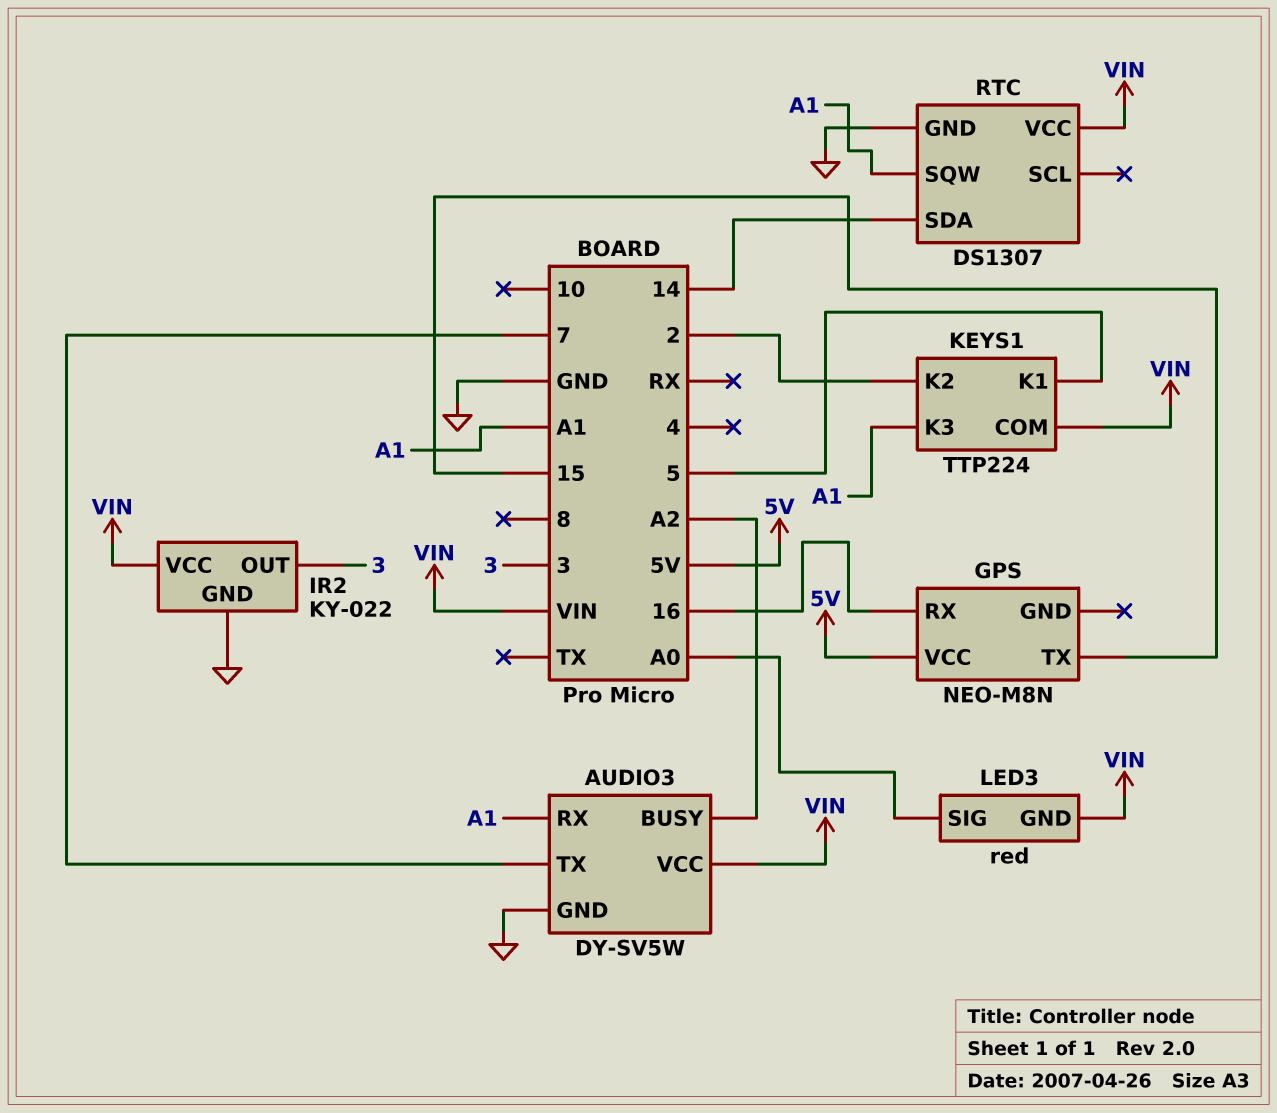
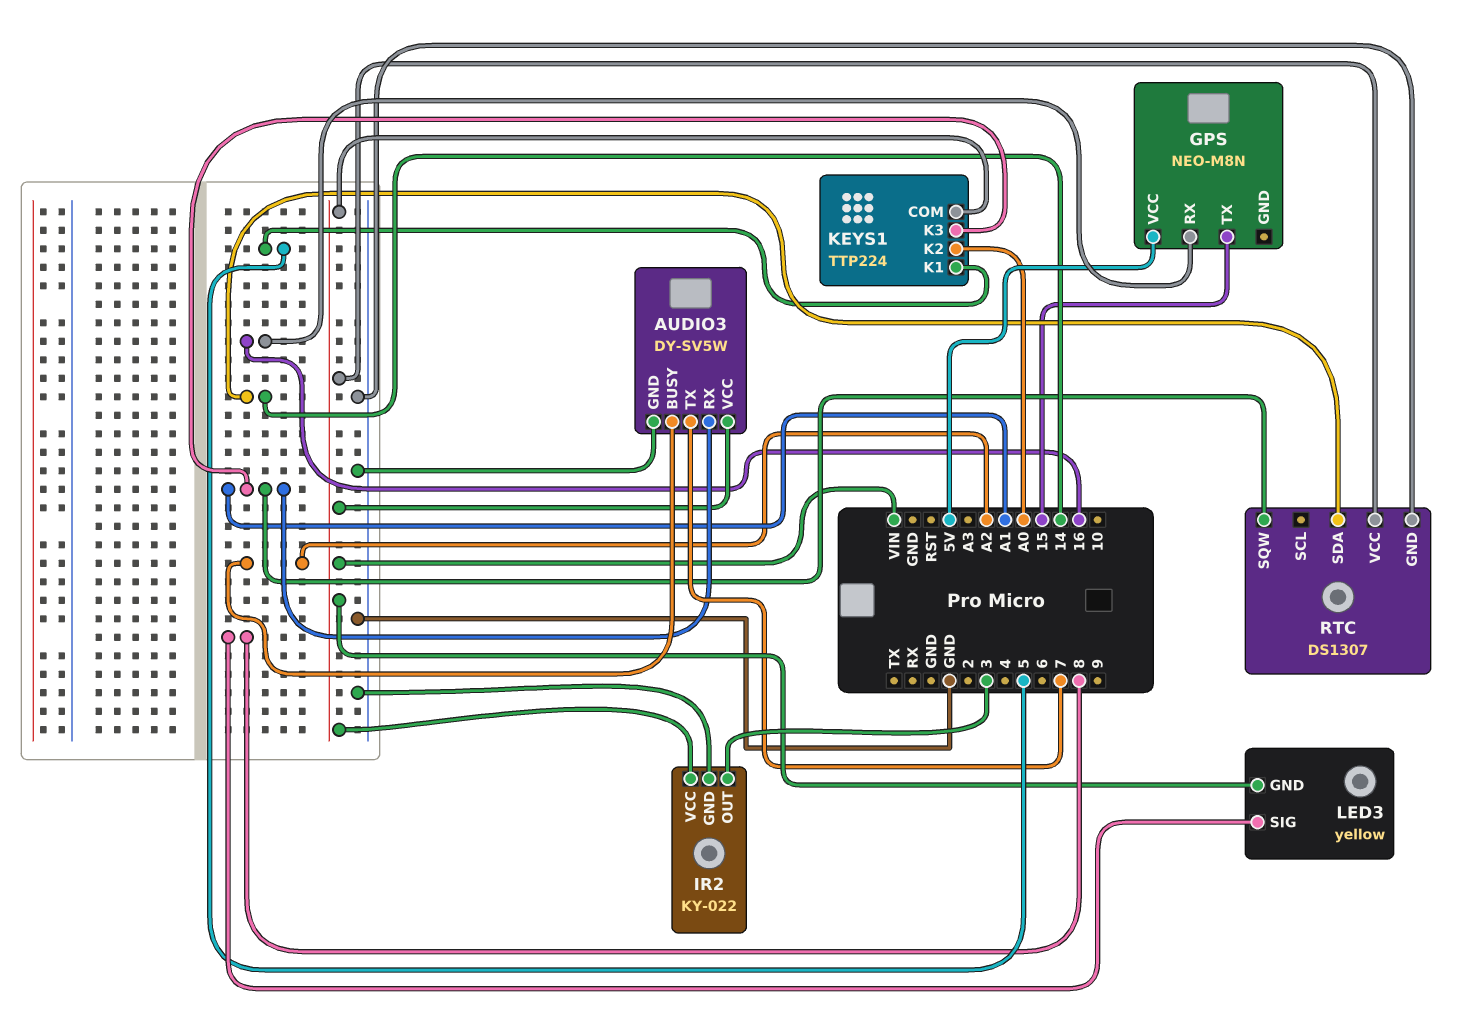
KEYS1 pin K2: 2 -> A0
LED3: red -> yellow
LED3 pin SIG: A0 -> 8

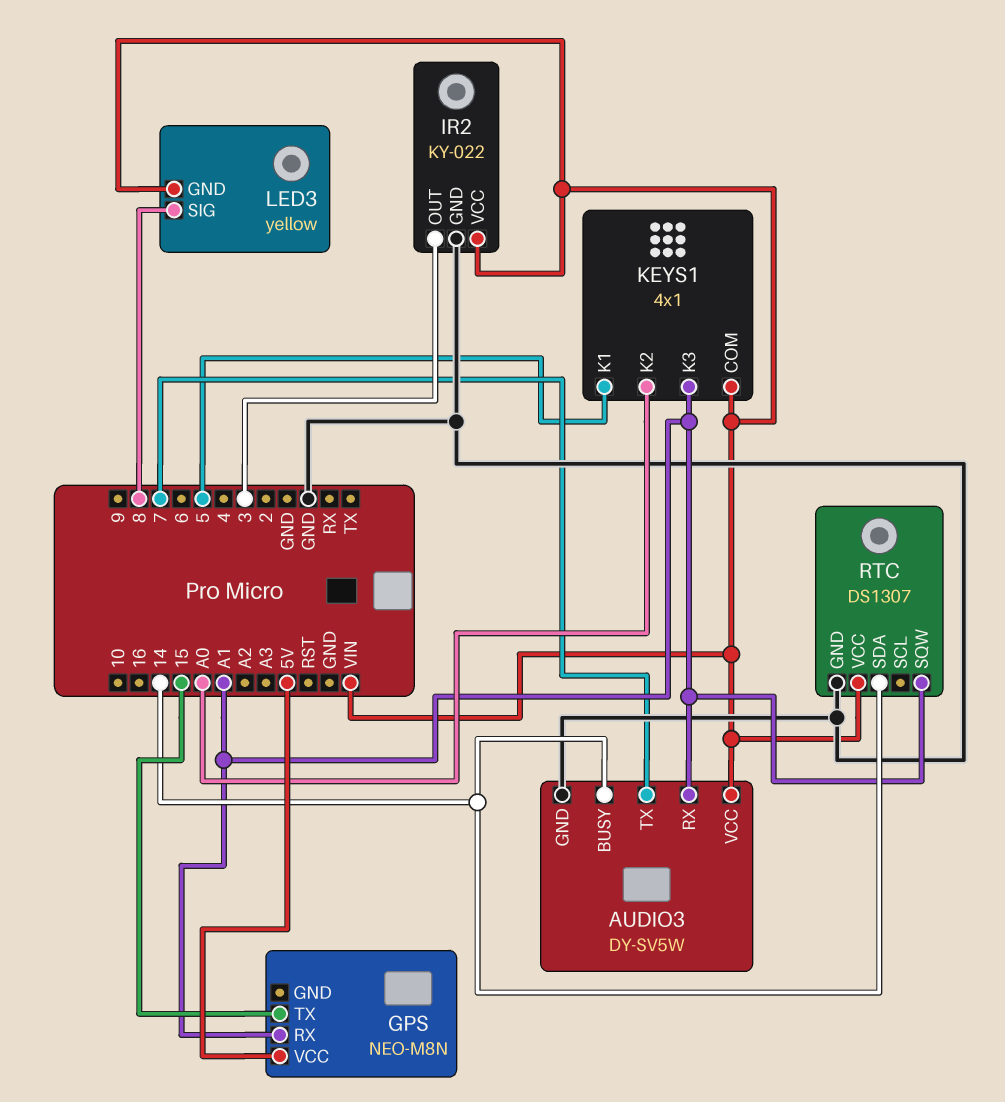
AUDIO3 pin BUSY: A2 -> 14
GPS pin RX: 16 -> A1
KEYS1: TTP224 -> 4x1

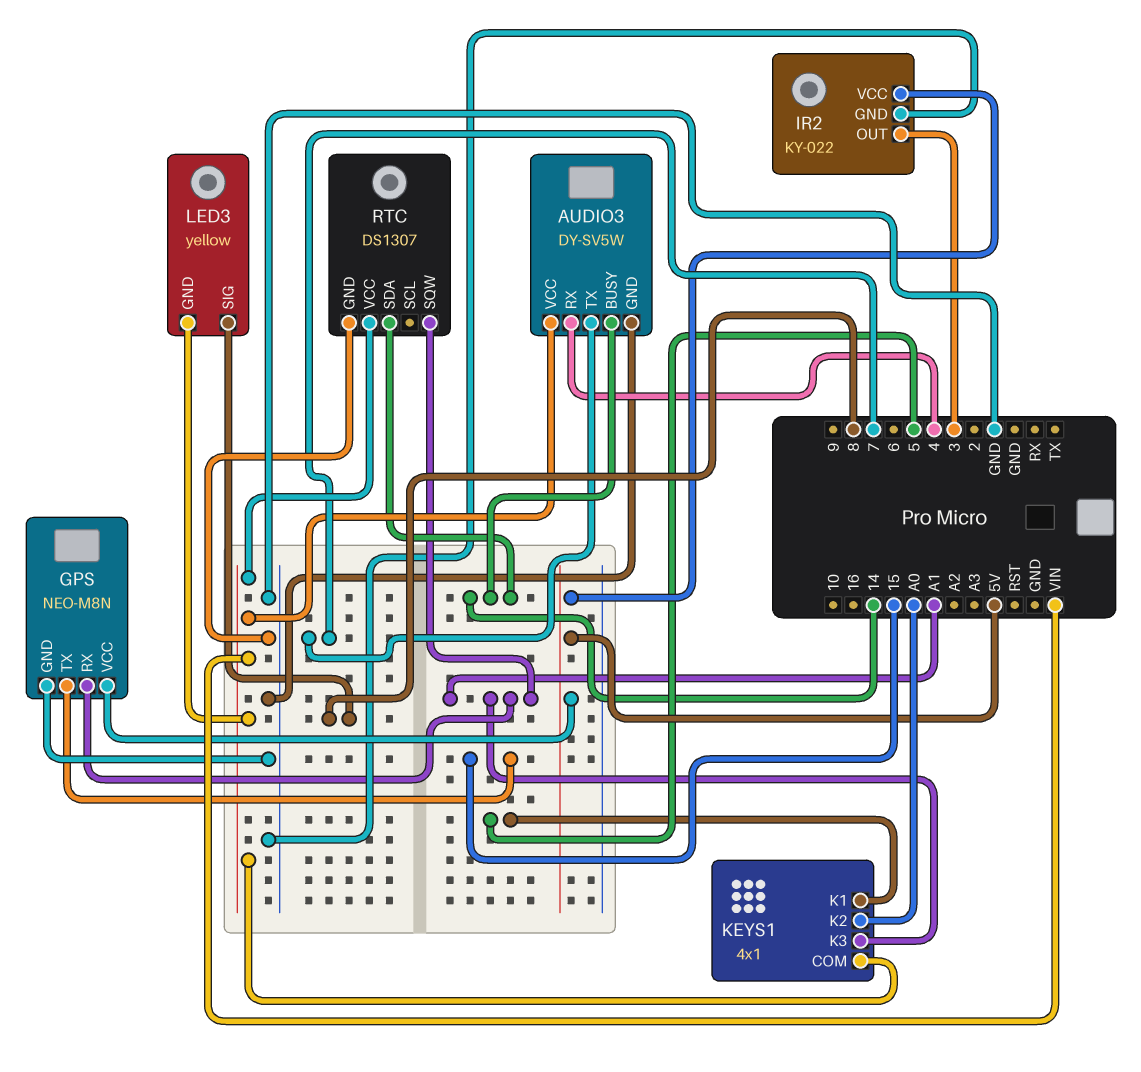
AUDIO3 pin RX: A1 -> 4
GPS pin GND: none -> GND
IR2 pin VCC: VIN -> 5V

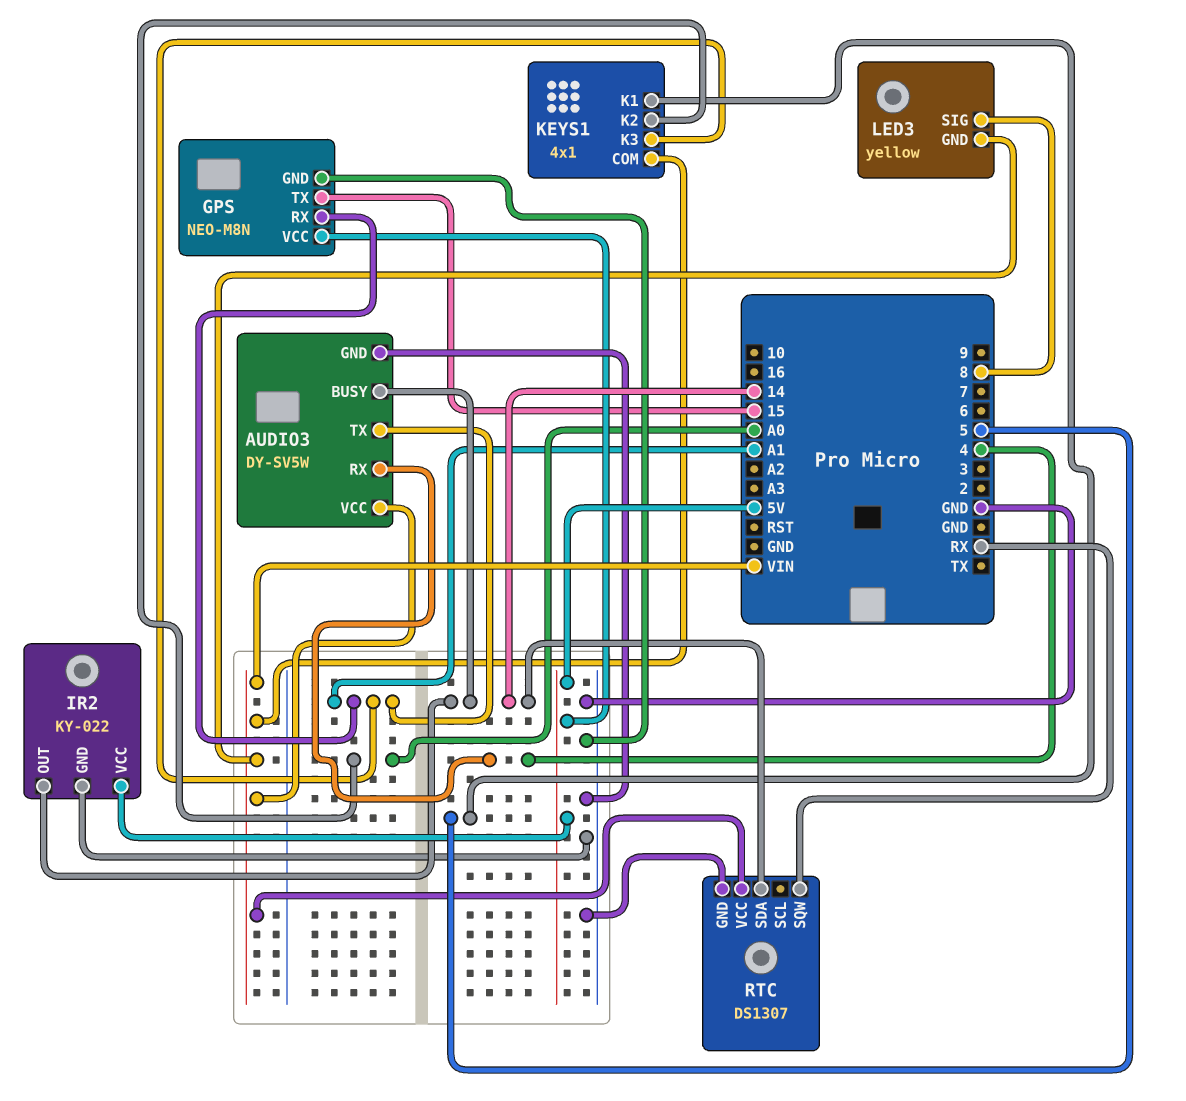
AUDIO3 pin TX: 7 -> A1
IR2 pin OUT: 3 -> 14
RTC pin SQW: A1 -> RX

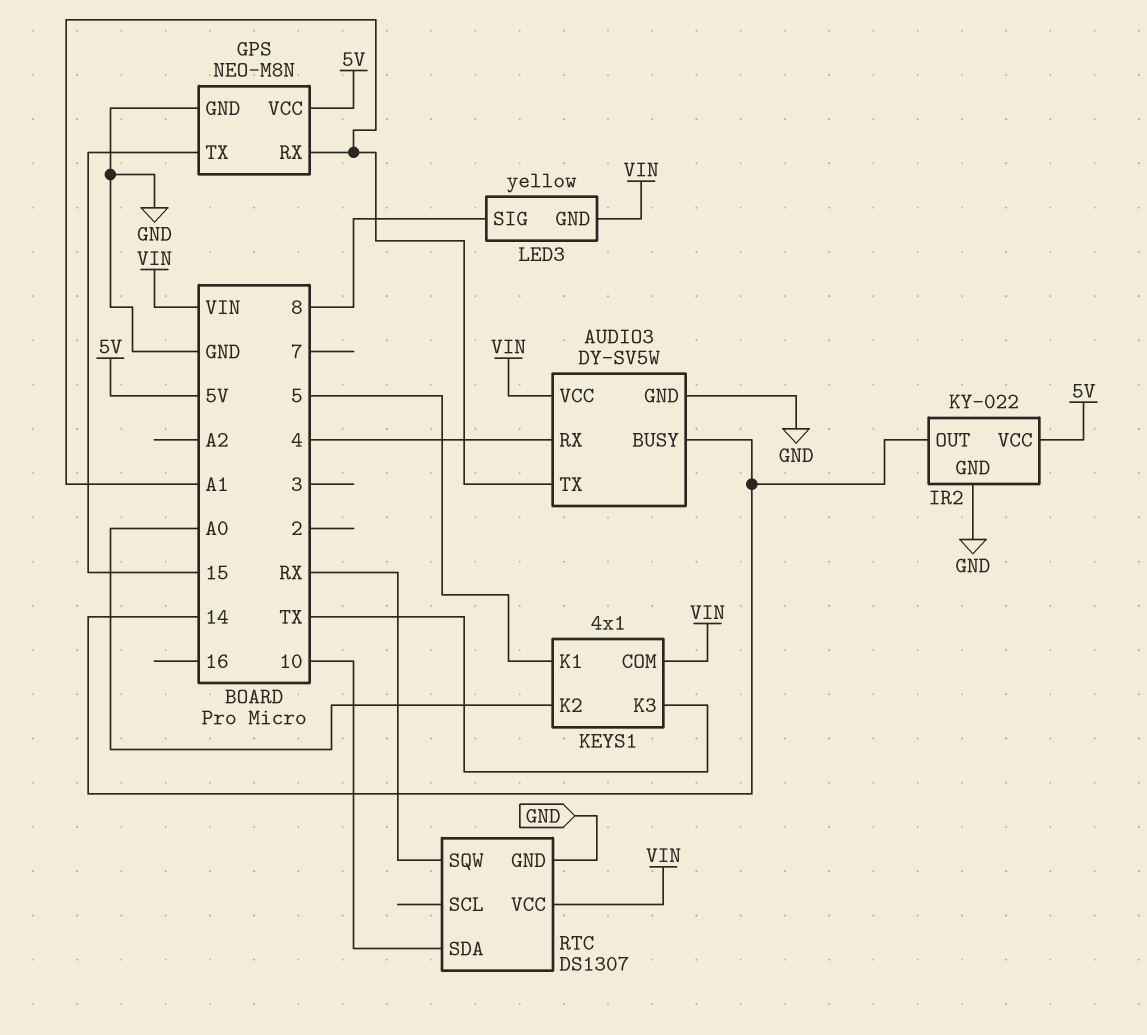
KEYS1 pin K3: A1 -> TX
RTC pin SDA: 14 -> 10

